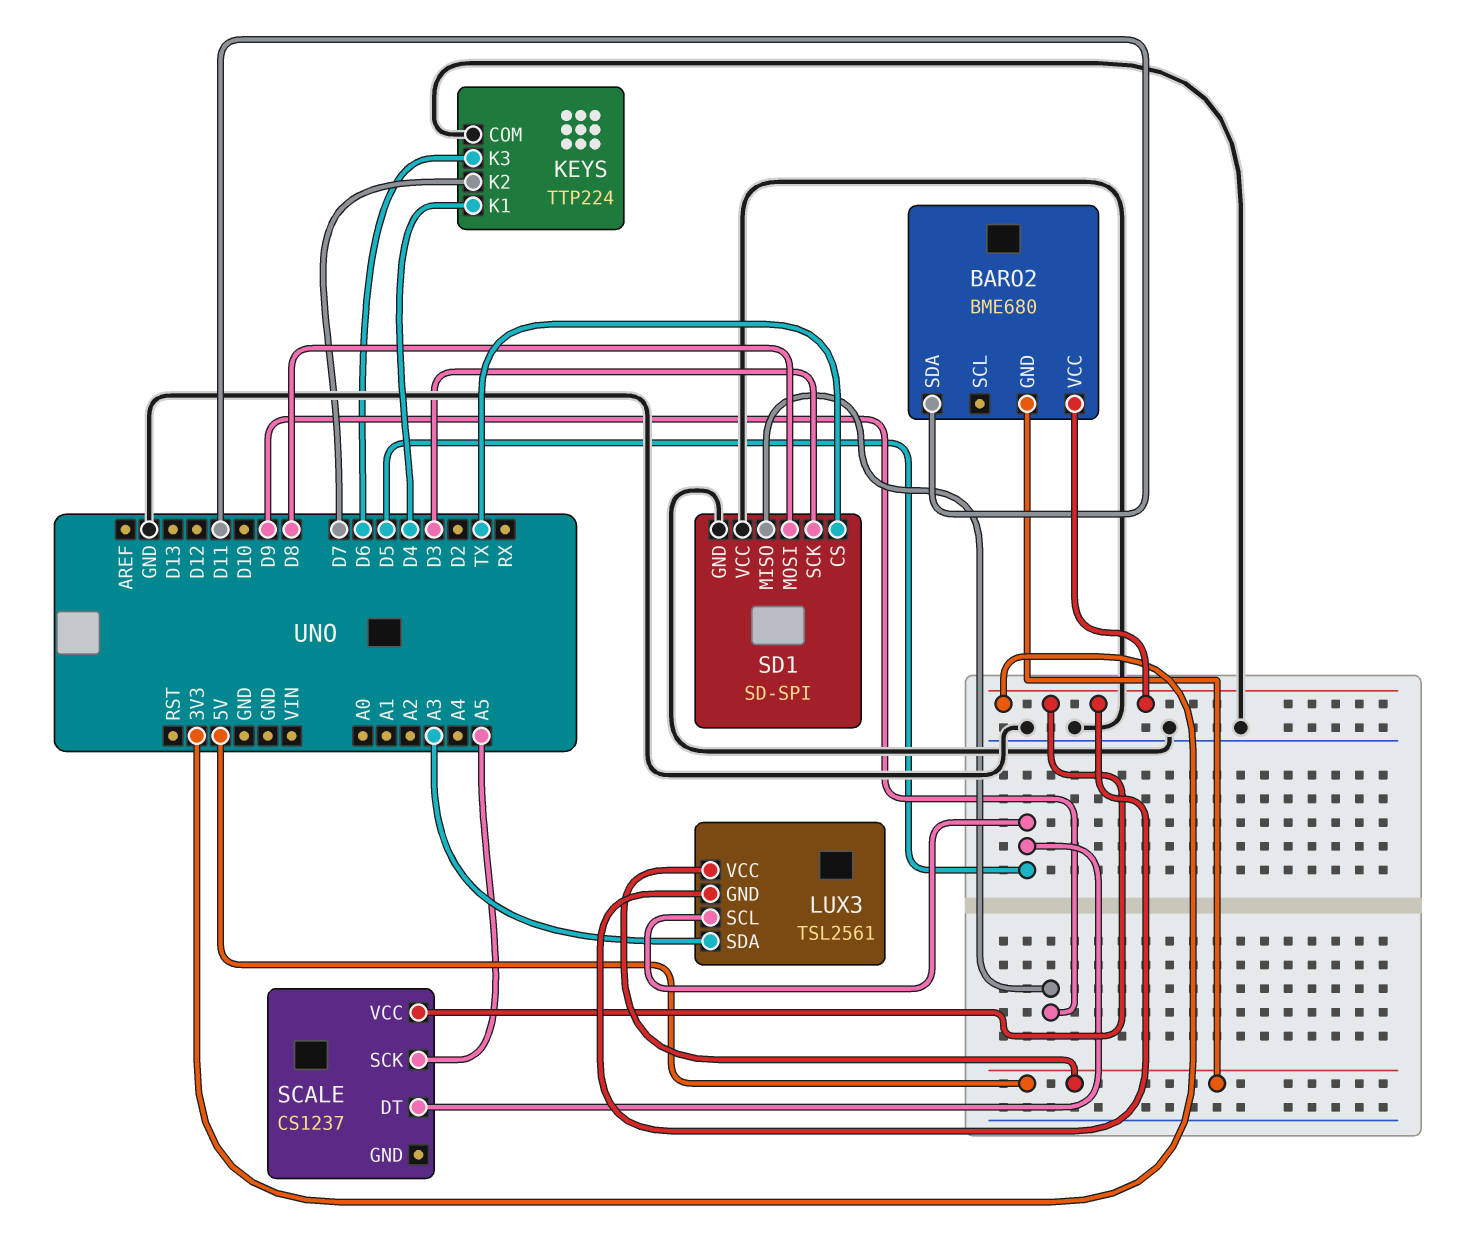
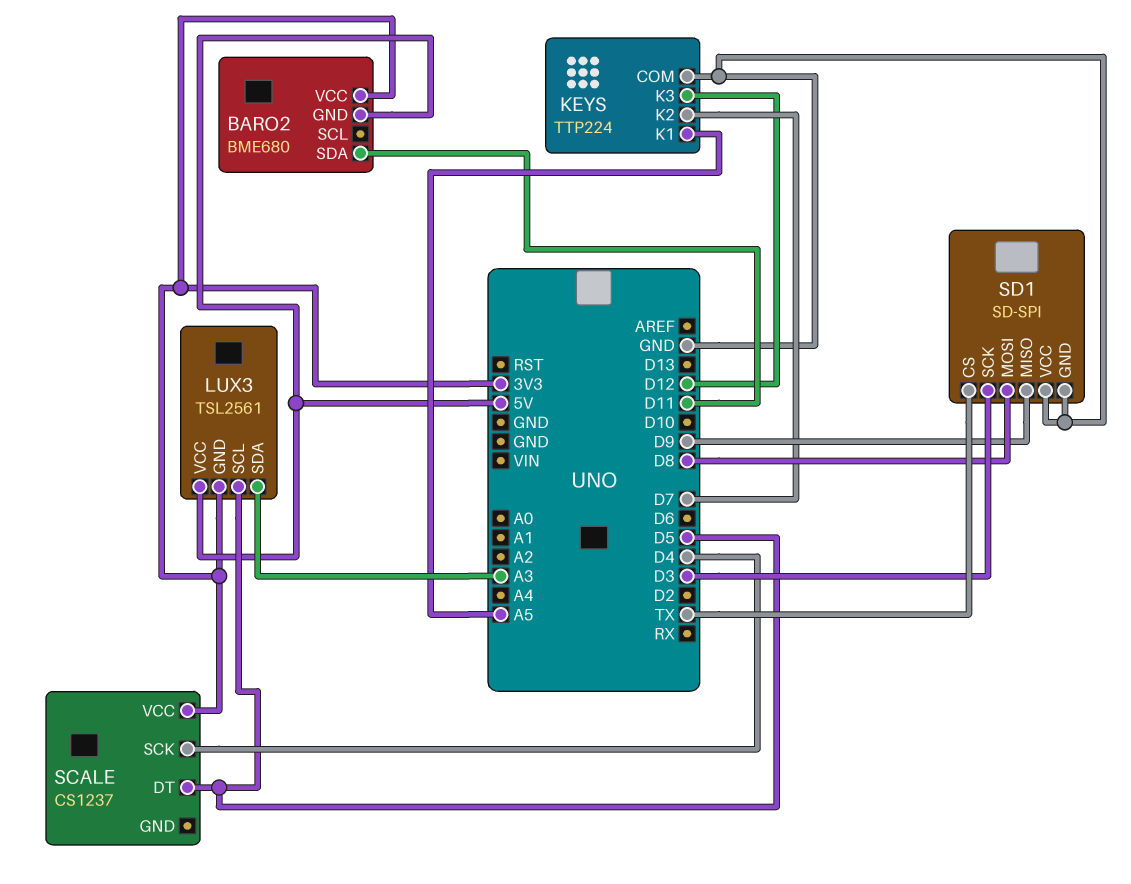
KEYS pin K1: D4 -> A5
KEYS pin K3: D6 -> D12
SCALE pin SCK: A5 -> D4

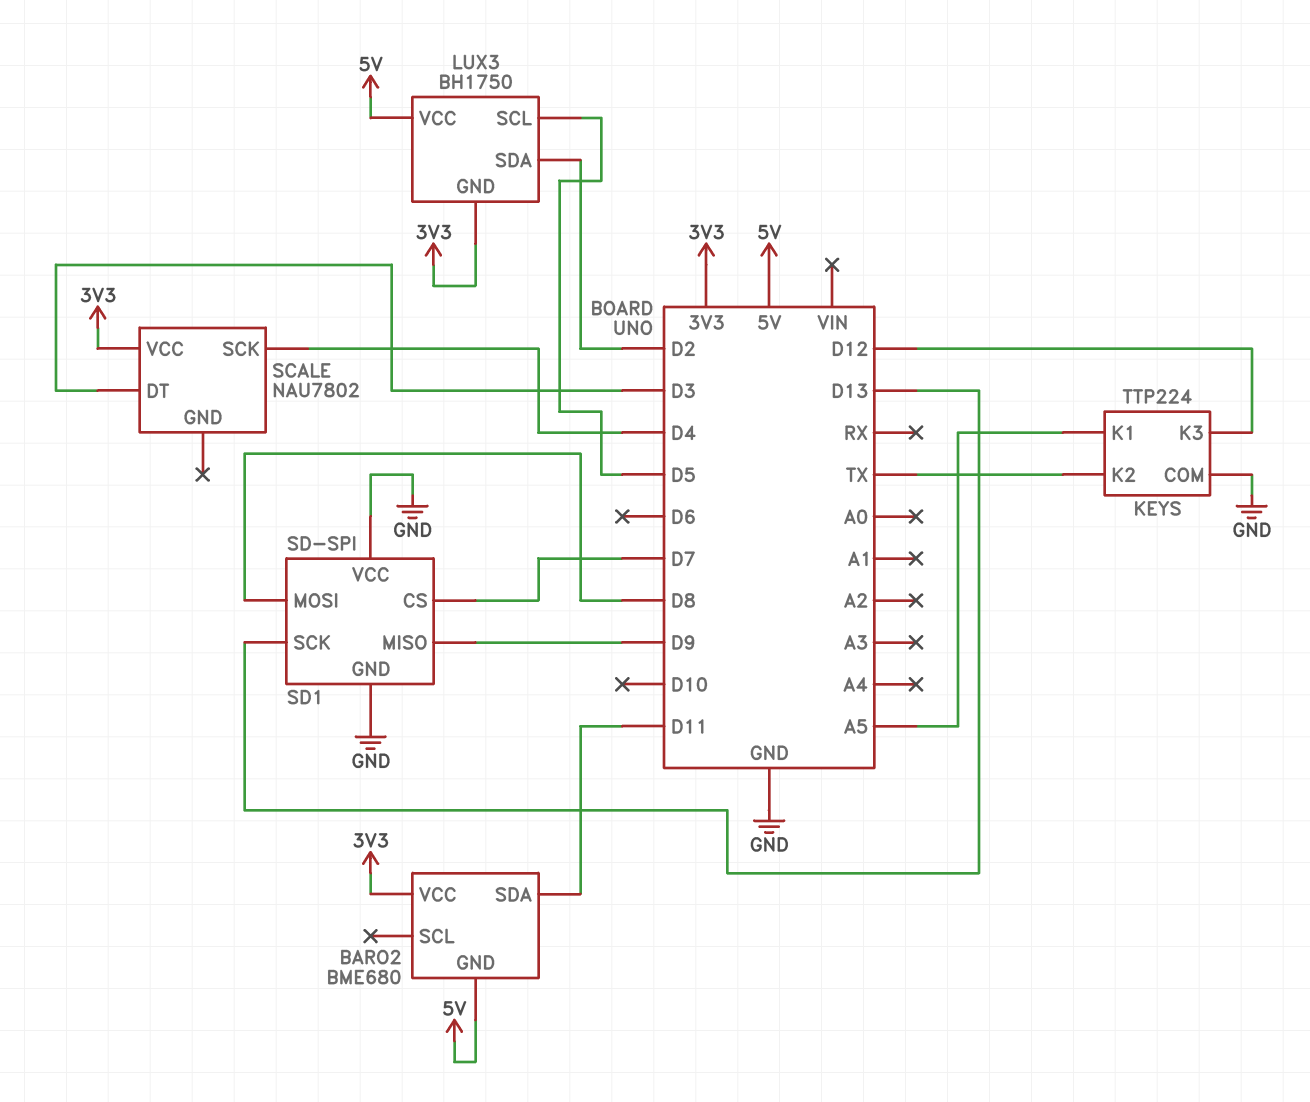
KEYS pin K2: D7 -> TX
LUX3: TSL2561 -> BH1750
LUX3 pin SDA: A3 -> D2
SCALE: CS1237 -> NAU7802
SCALE pin DT: D5 -> D3
SD1 pin CS: TX -> D7
SD1 pin SCK: D3 -> D13

